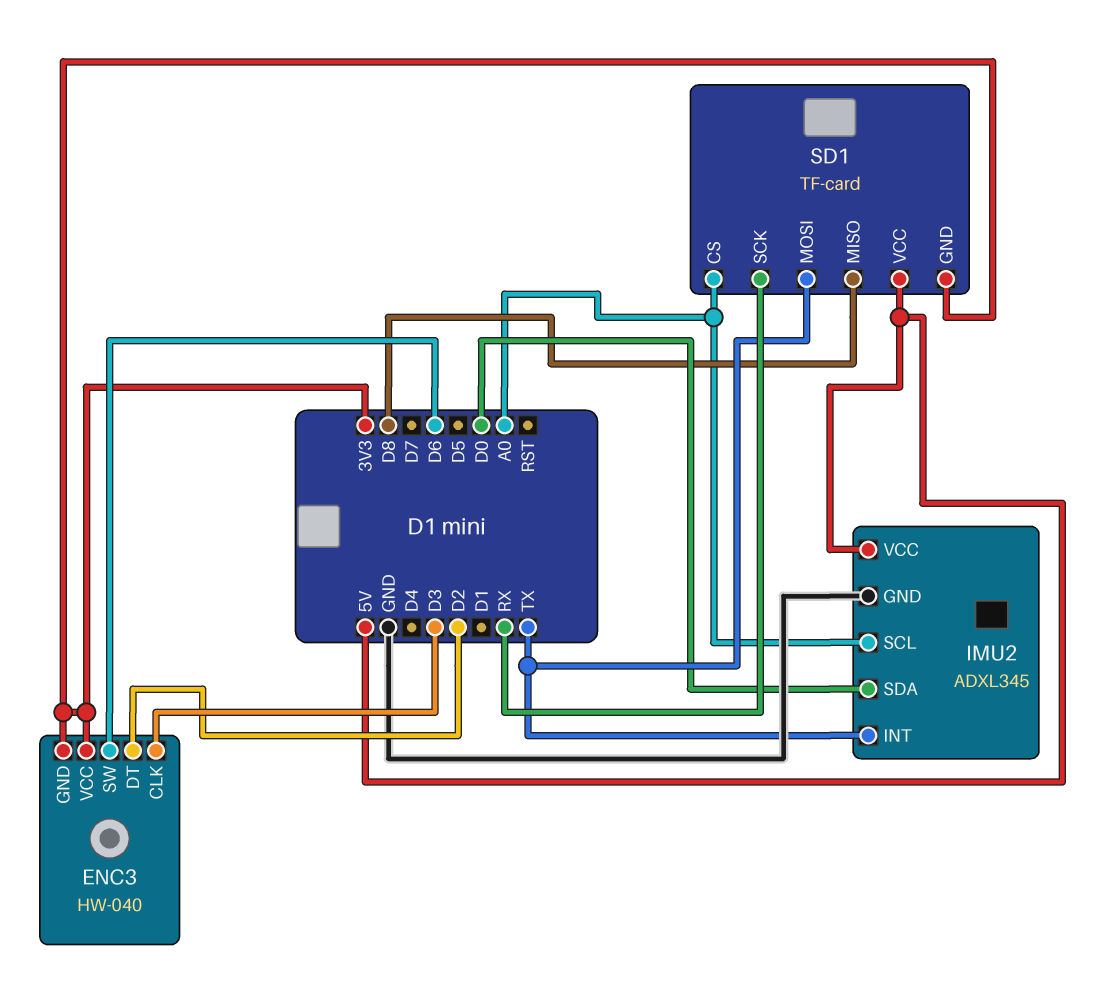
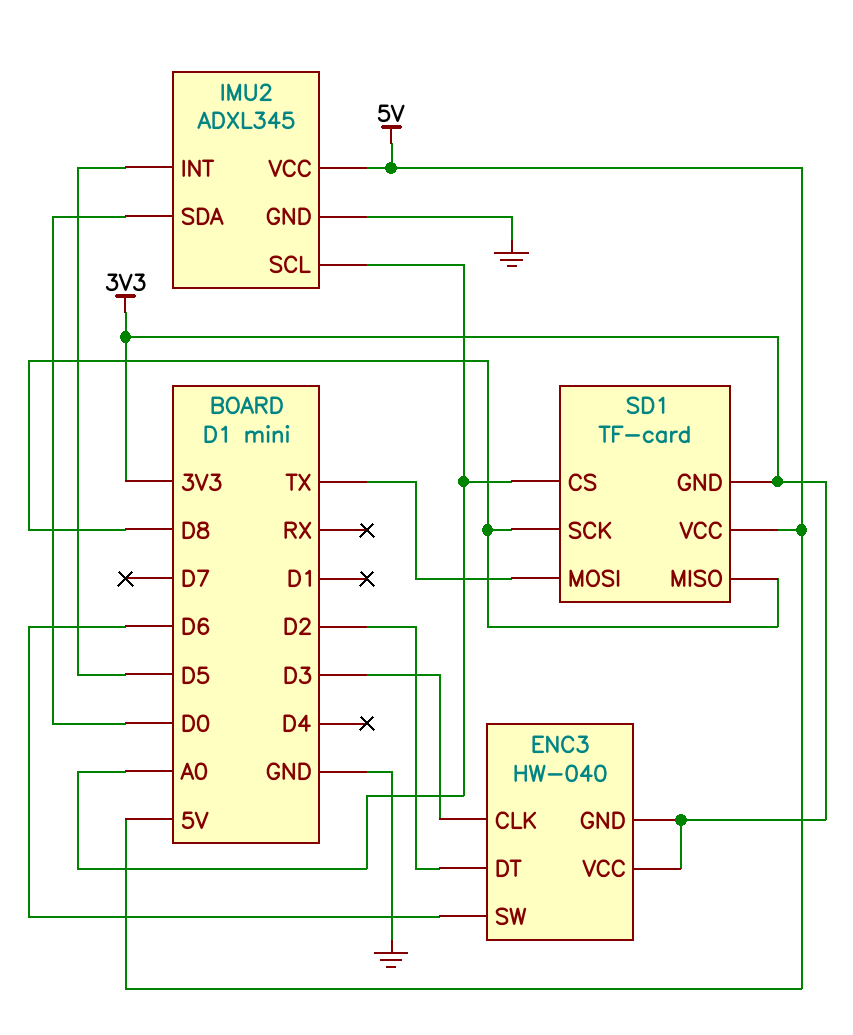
IMU2 pin INT: TX -> D5
SD1 pin SCK: RX -> D8

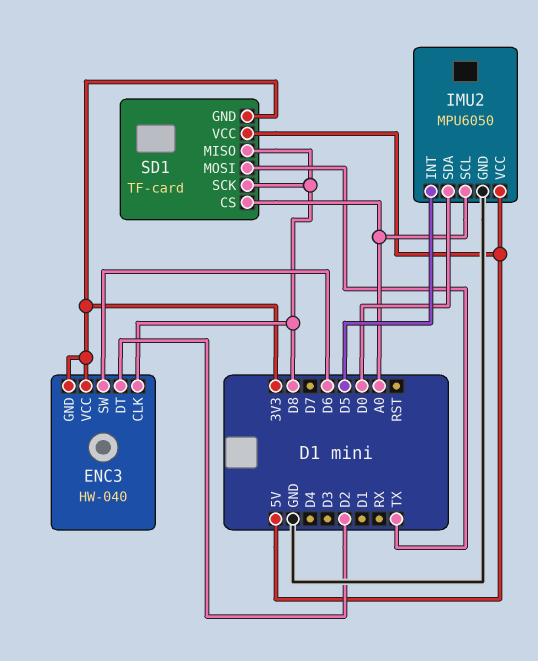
ENC3 pin CLK: D3 -> D8
IMU2: ADXL345 -> MPU6050

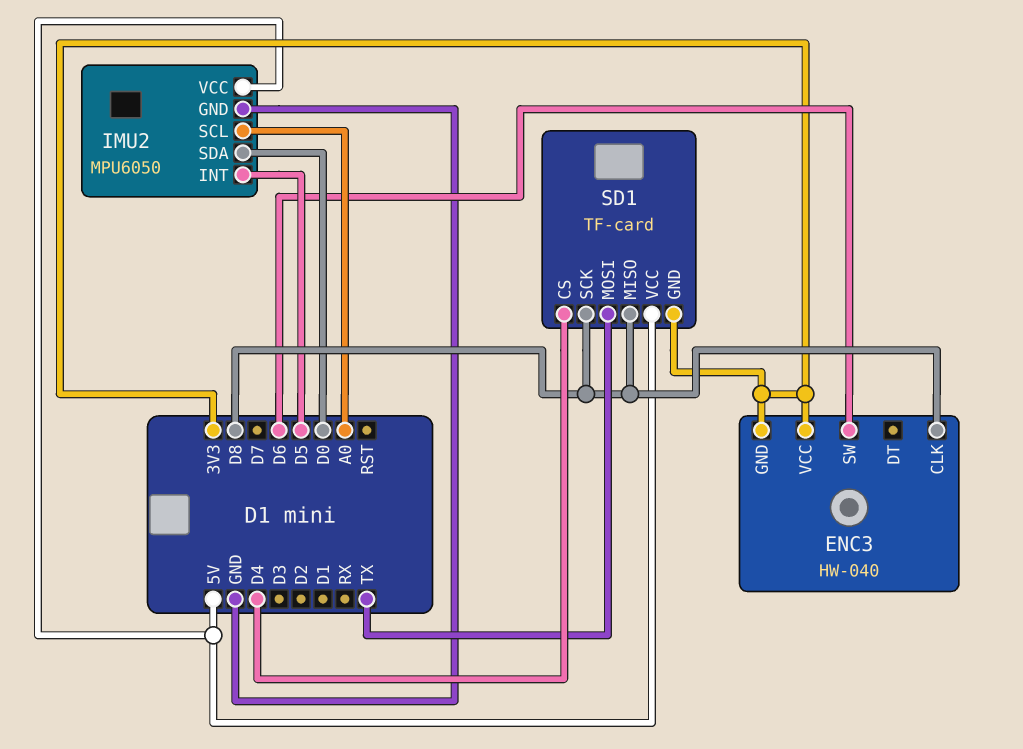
ENC3 pin DT: D2 -> none
SD1 pin CS: A0 -> D4

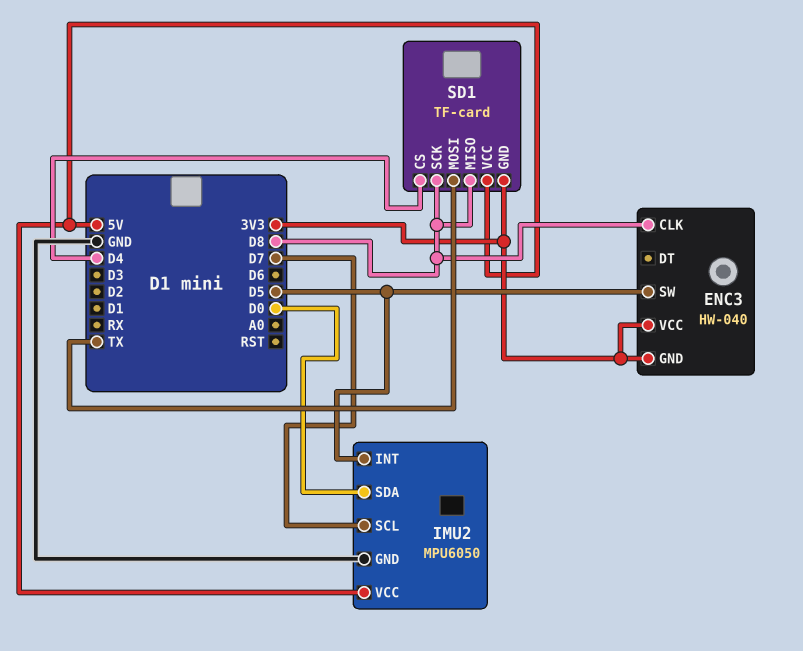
ENC3 pin SW: D6 -> D5
IMU2 pin SCL: A0 -> D7

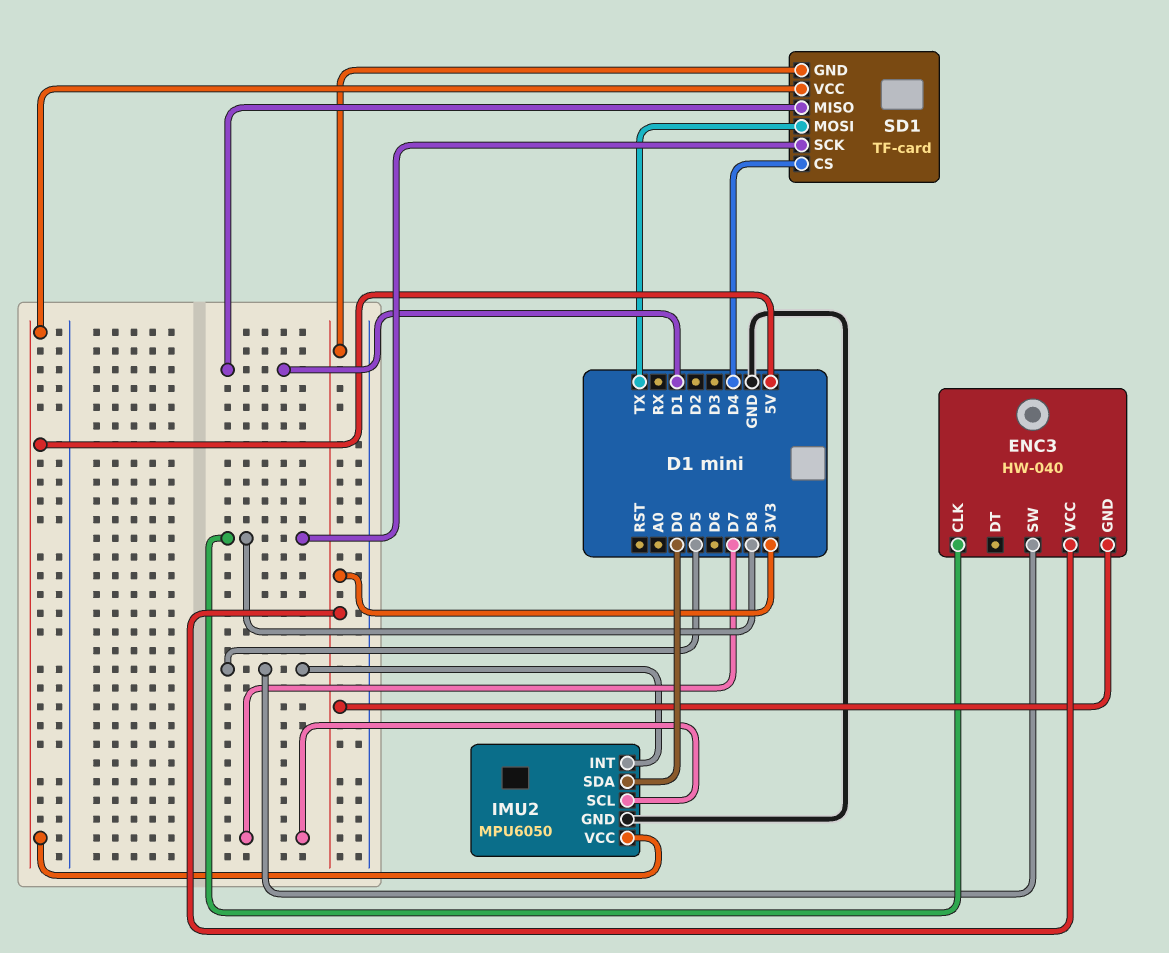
SD1 pin MISO: D8 -> D1

